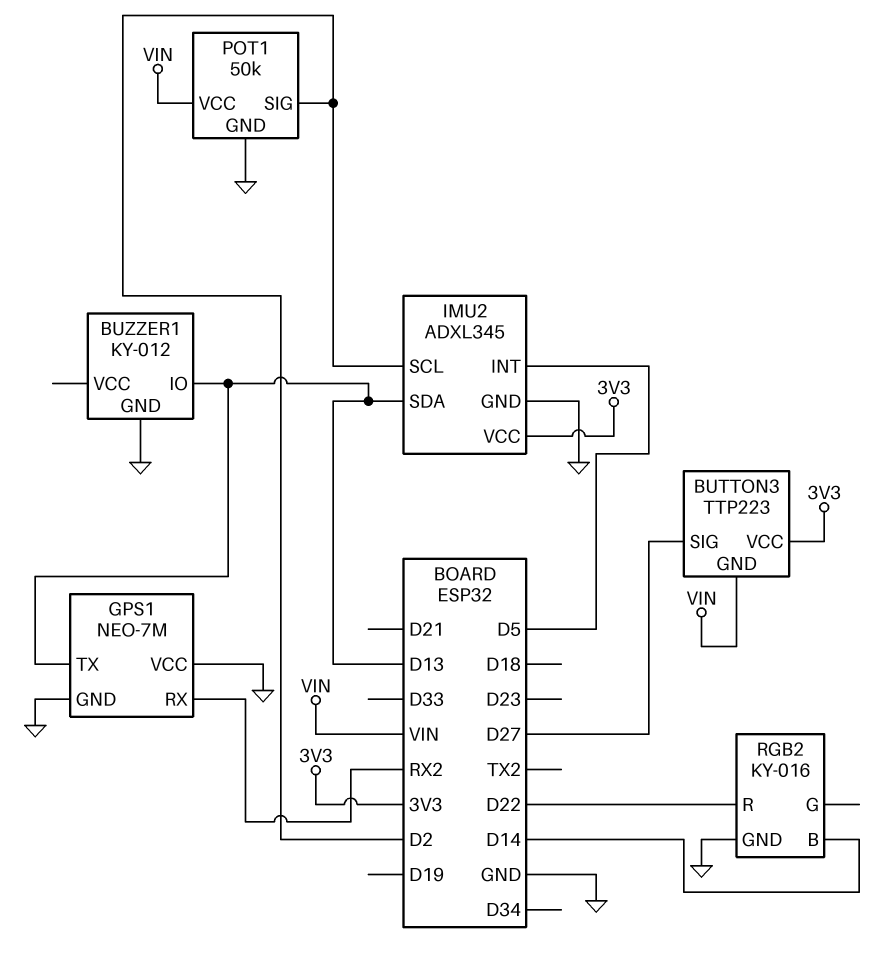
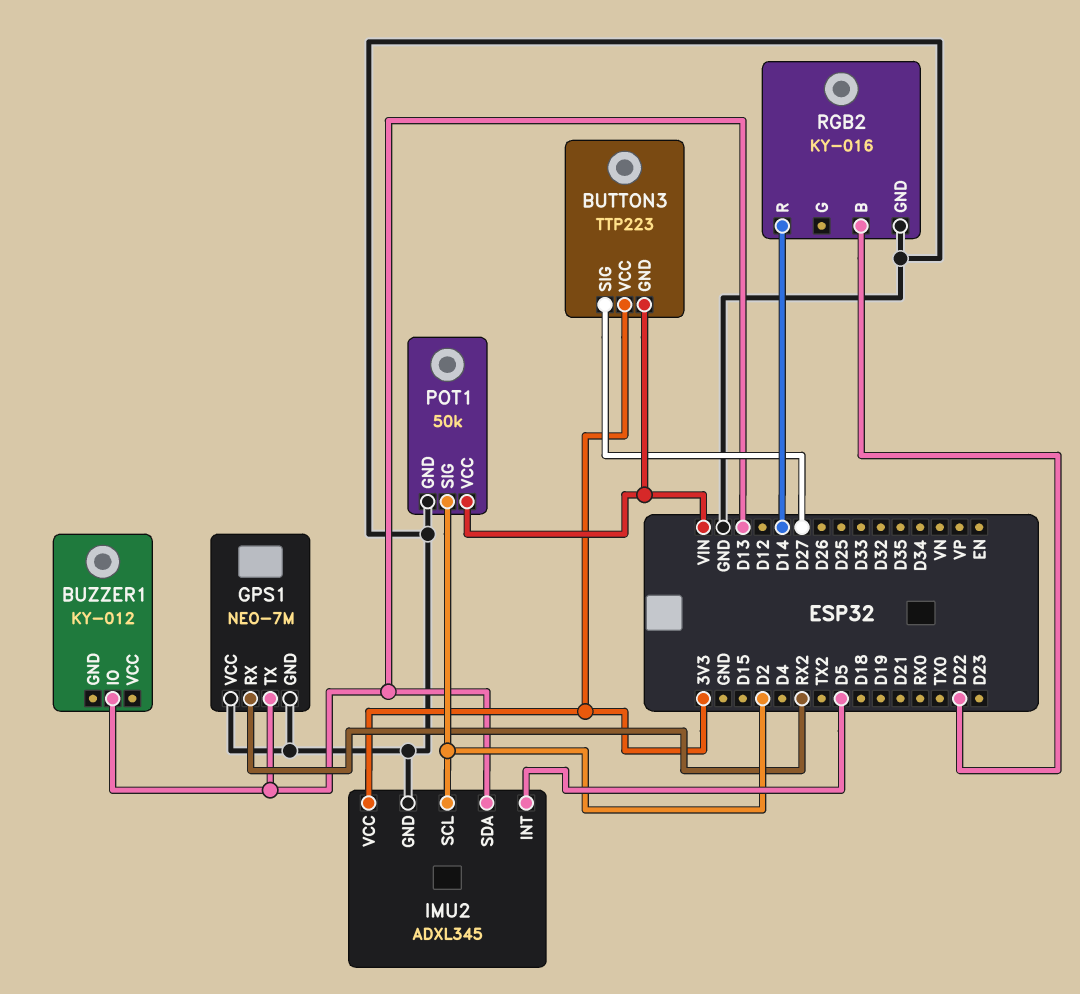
BUZZER1 pin GND: GND -> none
RGB2 pin B: D14 -> D22
RGB2 pin R: D22 -> D14

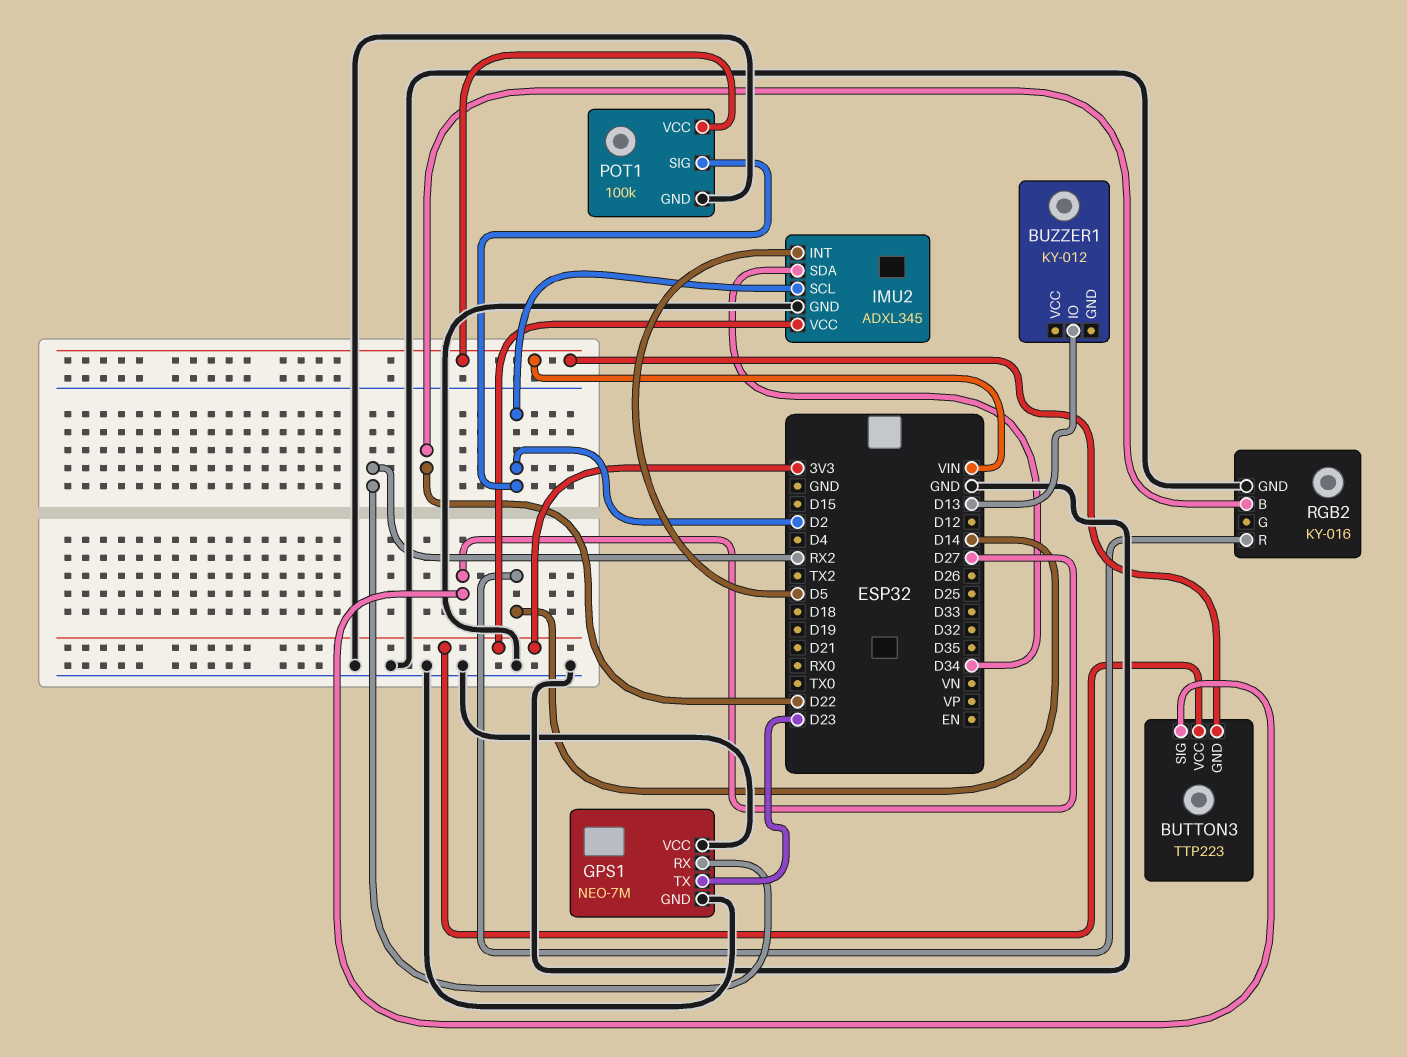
GPS1 pin TX: D13 -> D23
IMU2 pin SDA: D13 -> D34
POT1: 50k -> 100k

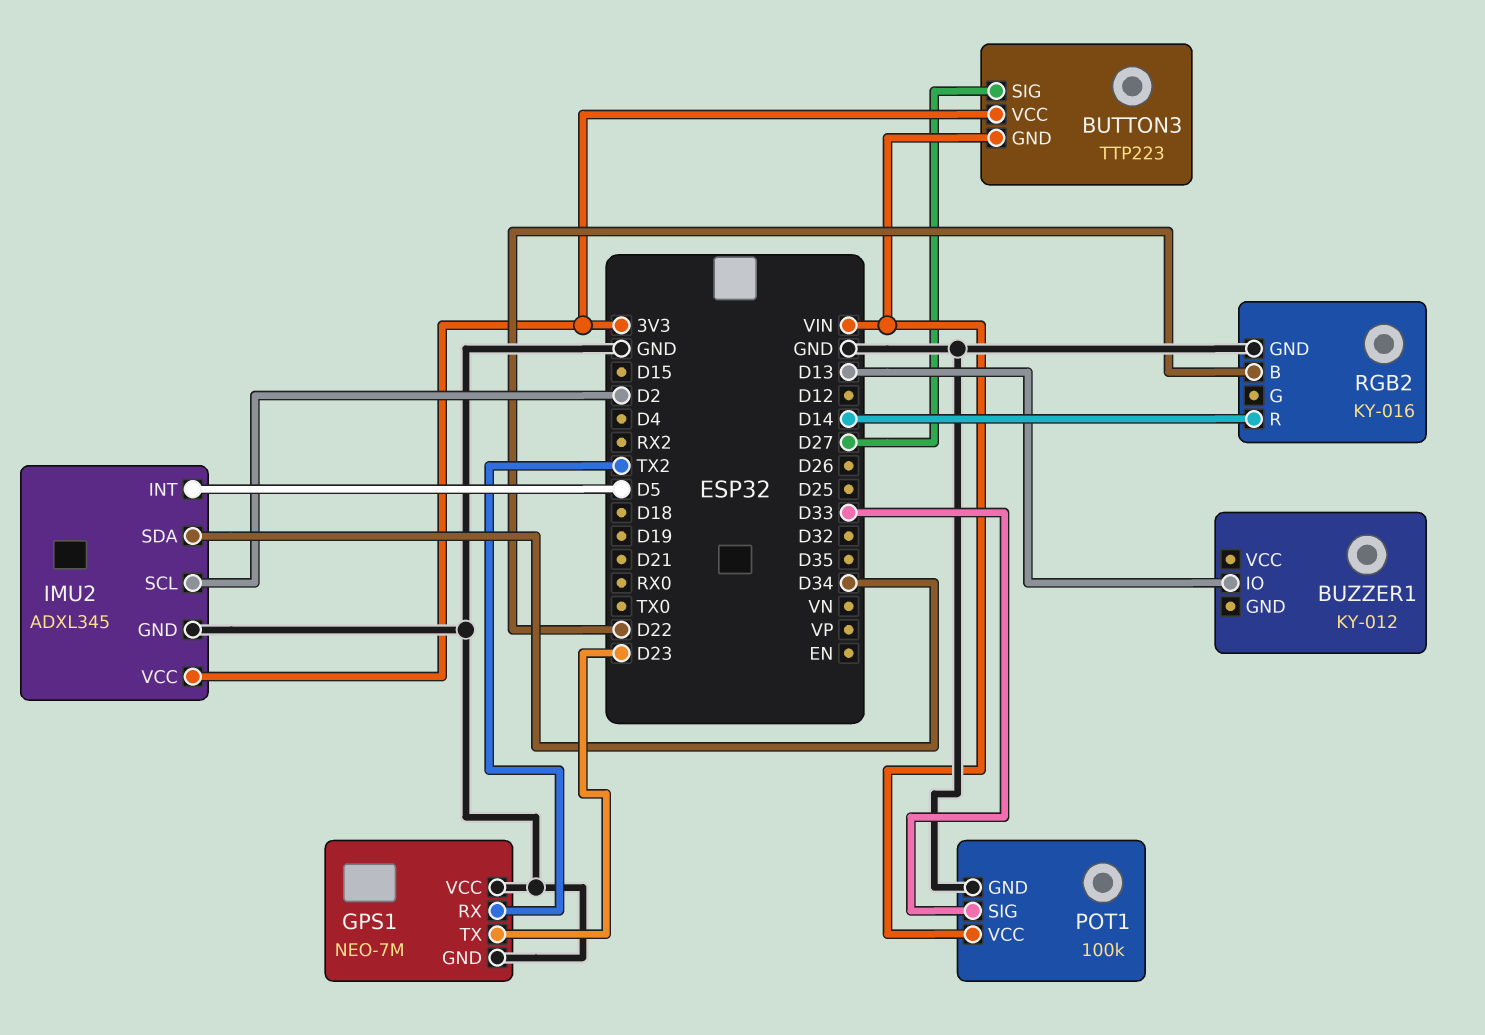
GPS1 pin RX: RX2 -> TX2
POT1 pin SIG: D2 -> D33

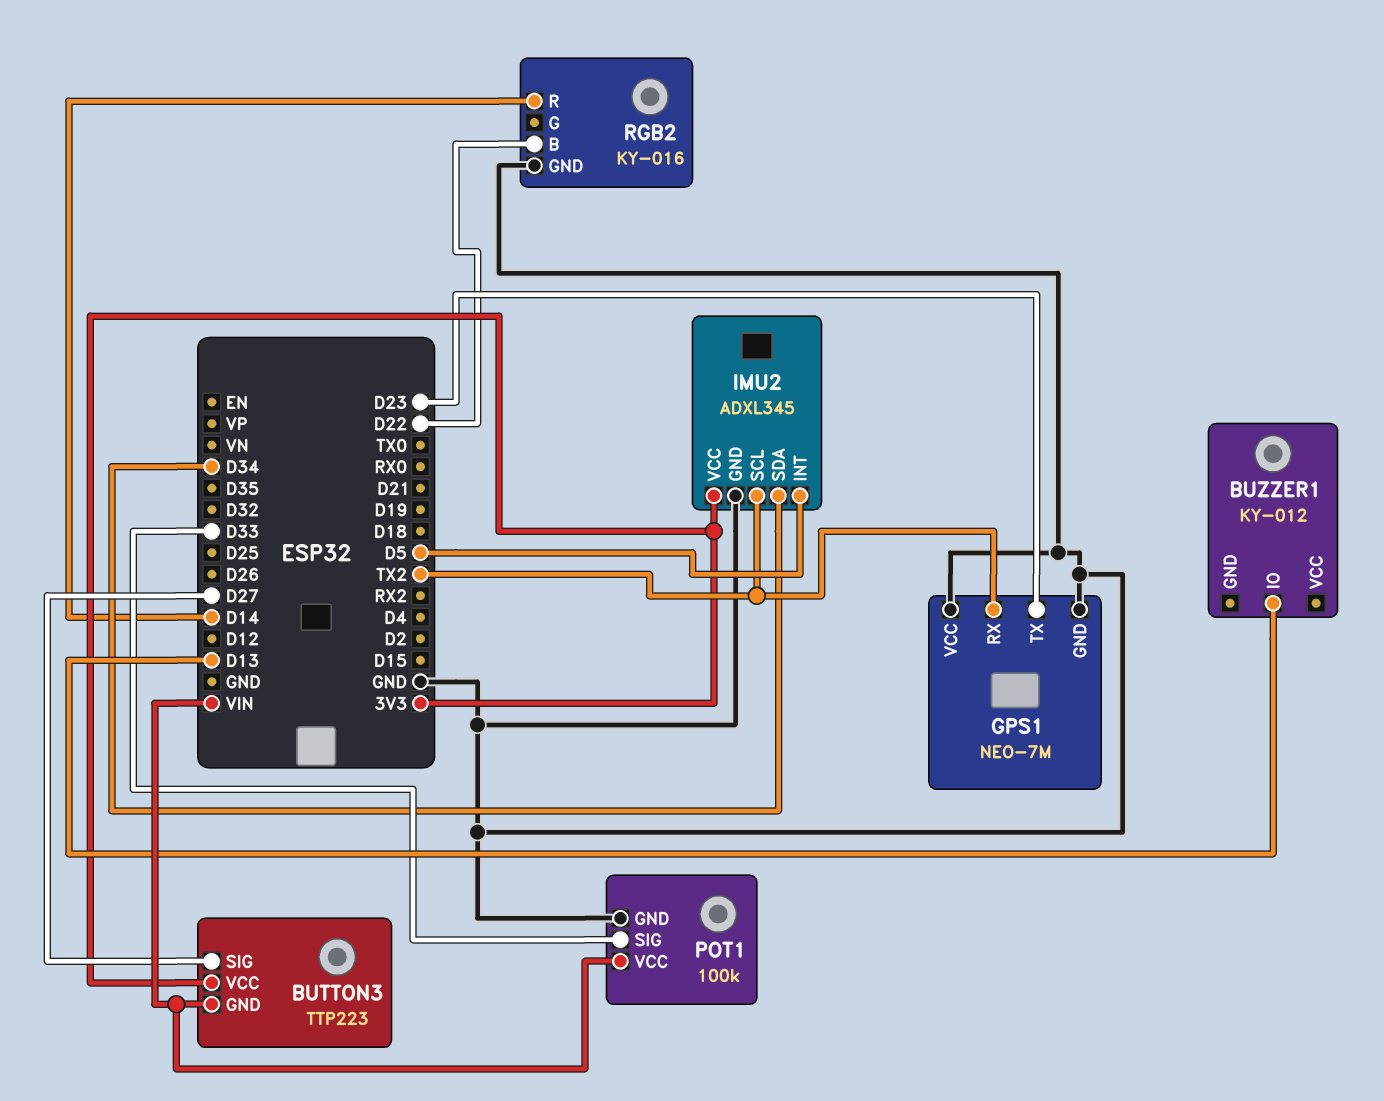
IMU2 pin SCL: D2 -> TX2

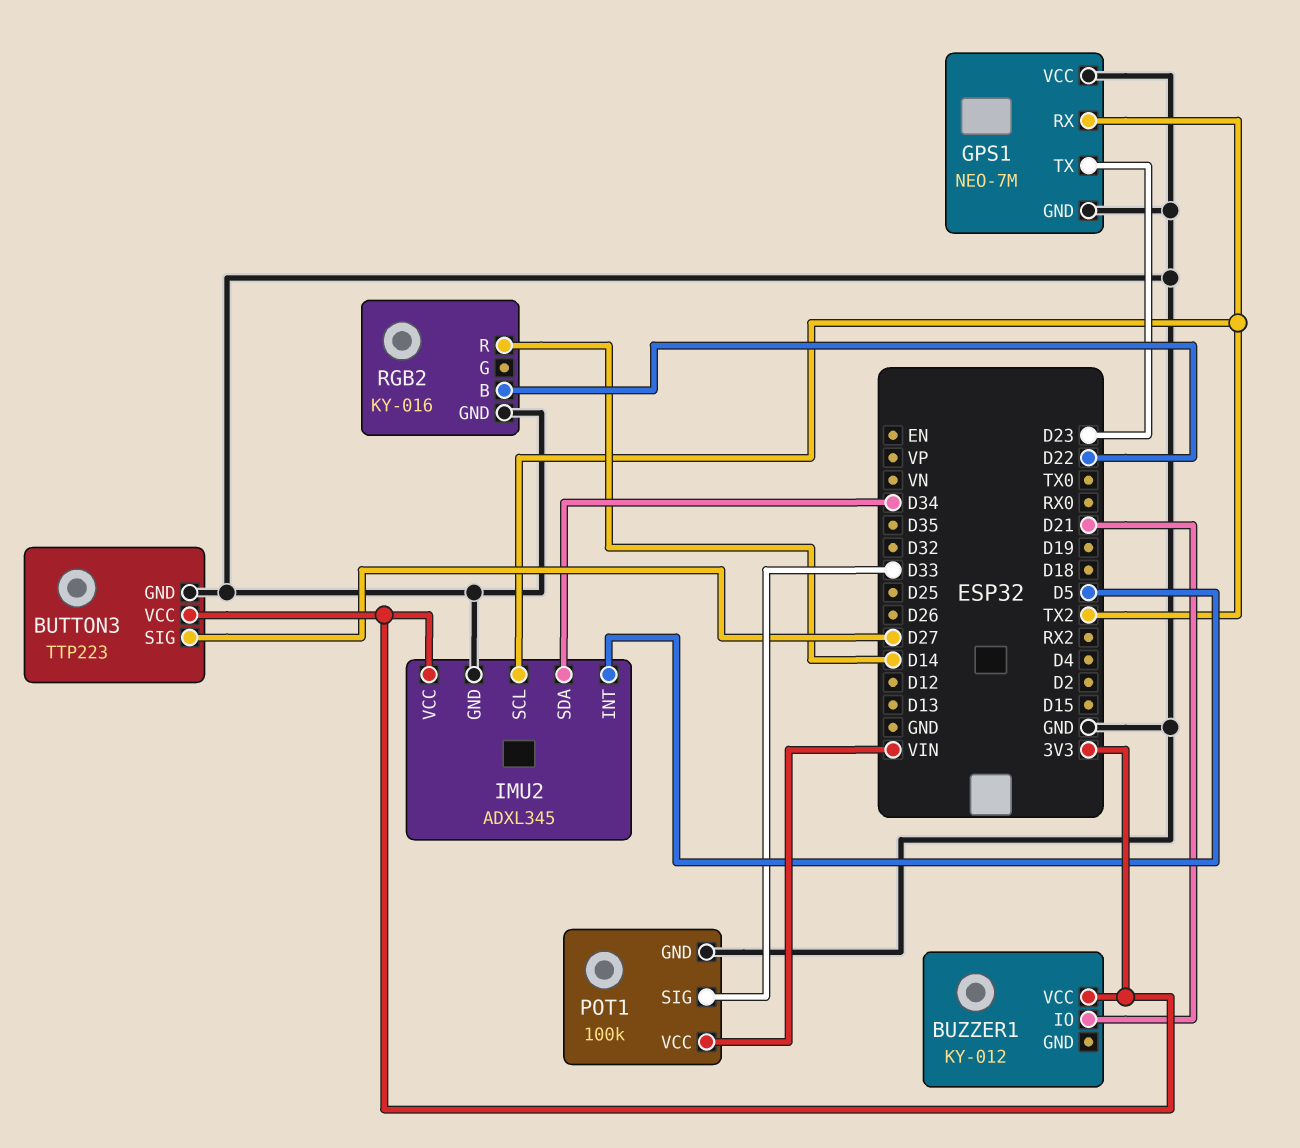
BUTTON3 pin GND: VIN -> GND
BUZZER1 pin IO: D13 -> D21
BUZZER1 pin VCC: none -> 3V3

